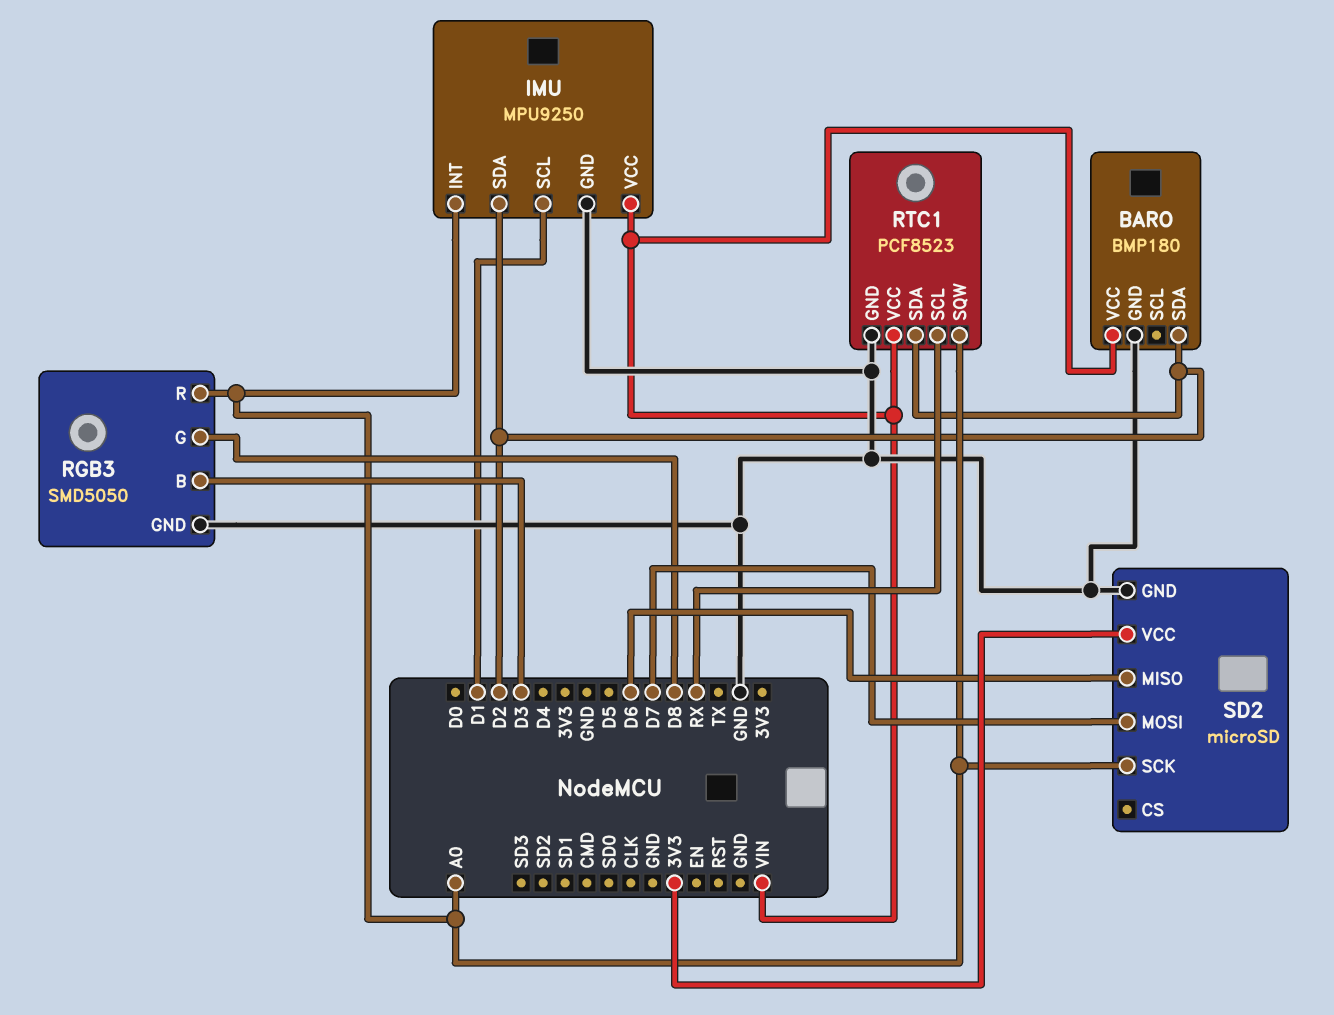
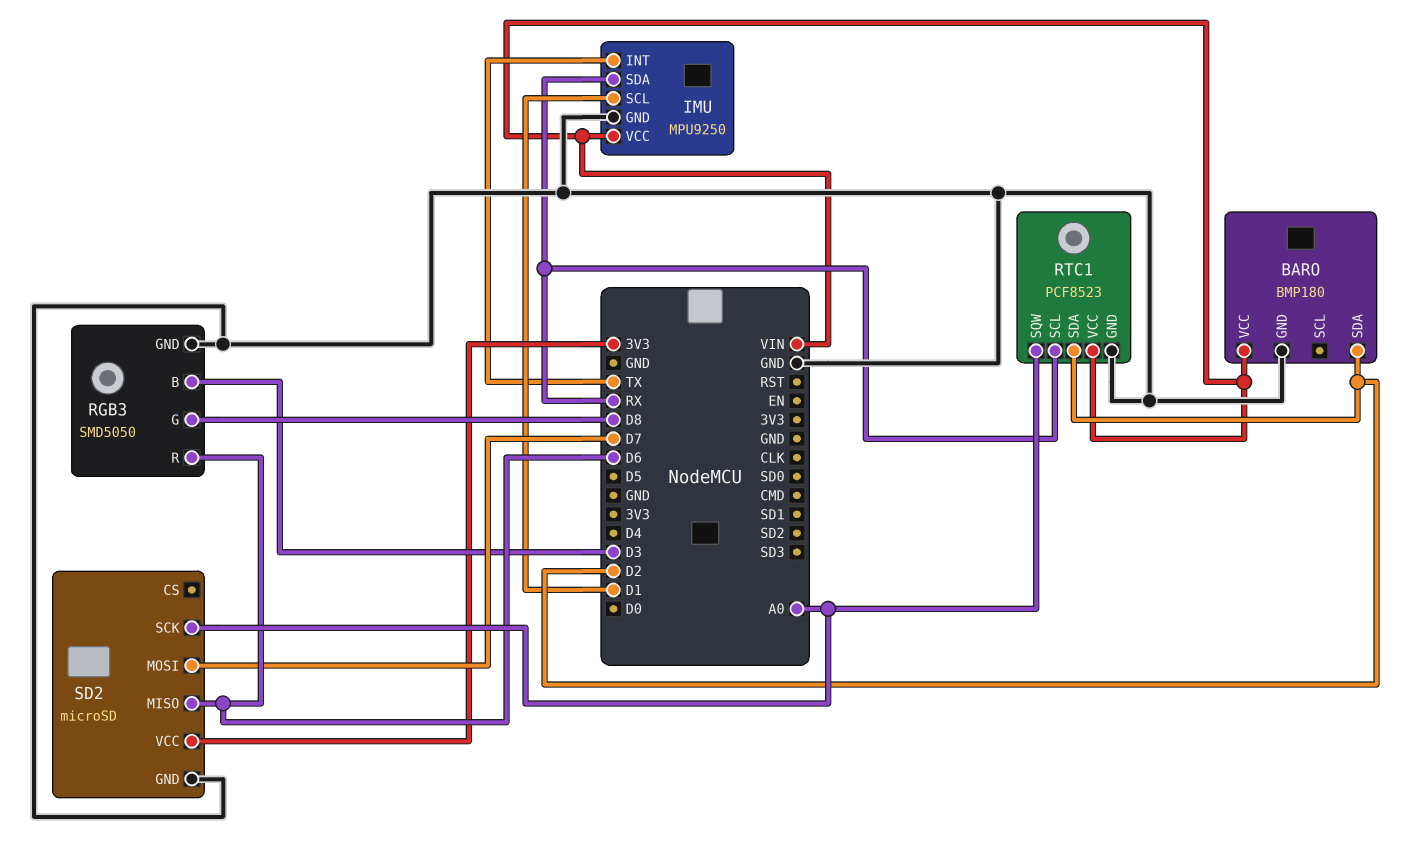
IMU pin INT: A0 -> TX
IMU pin SDA: D2 -> RX
RGB3 pin R: A0 -> D6

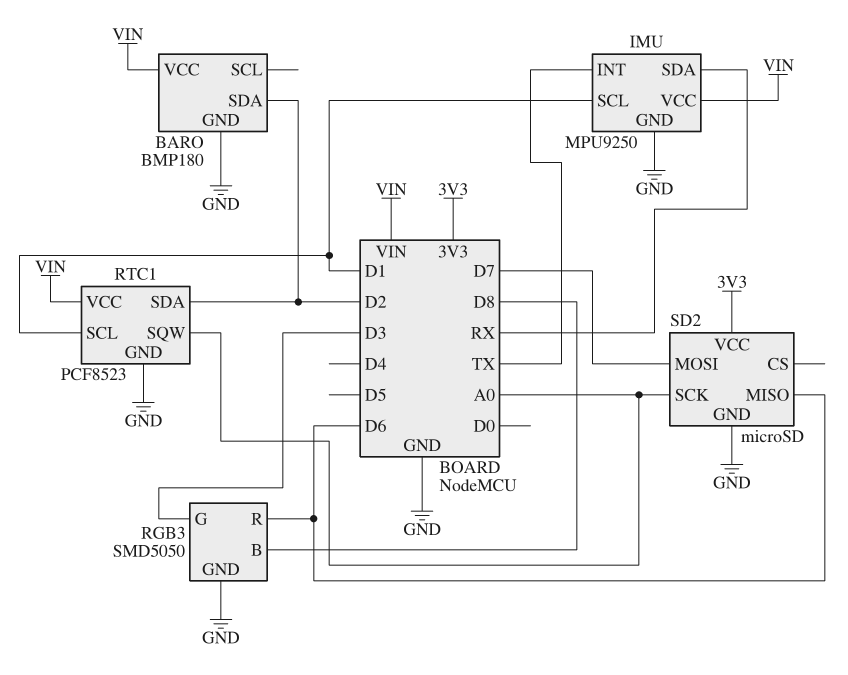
RGB3 pin B: D3 -> D8
RGB3 pin G: D8 -> D3
RTC1 pin SCL: RX -> D1

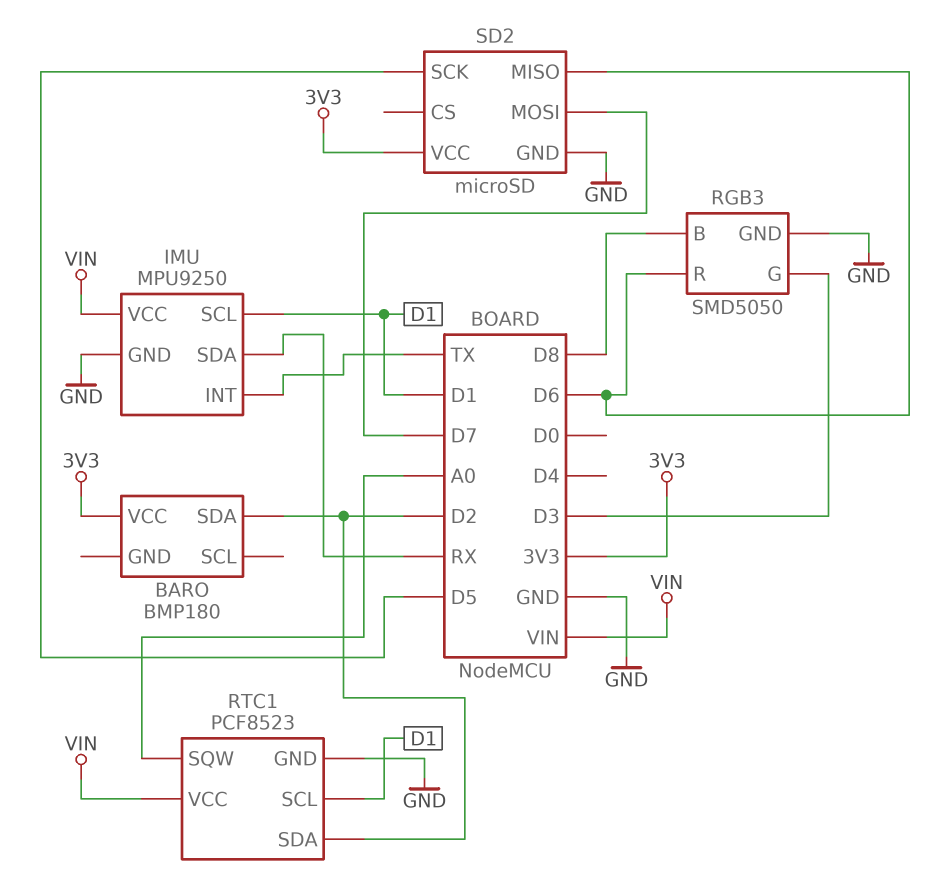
BARO pin GND: GND -> none
BARO pin VCC: VIN -> 3V3
SD2 pin SCK: A0 -> D5

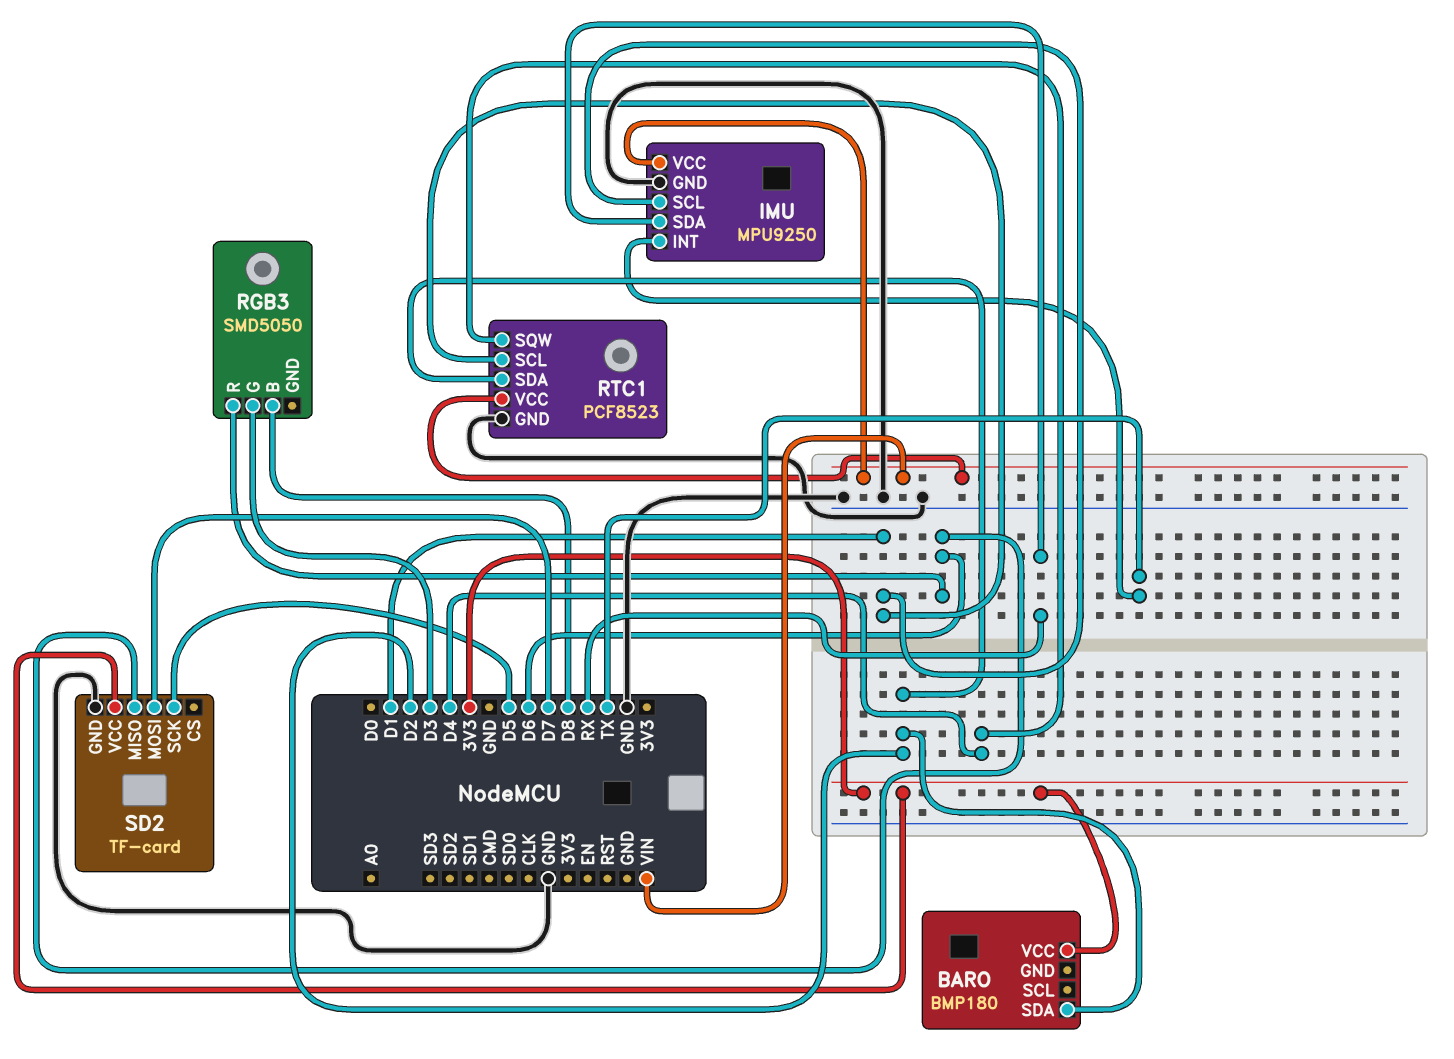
RGB3 pin GND: GND -> none
RTC1 pin SQW: A0 -> D4
SD2: microSD -> TF-card

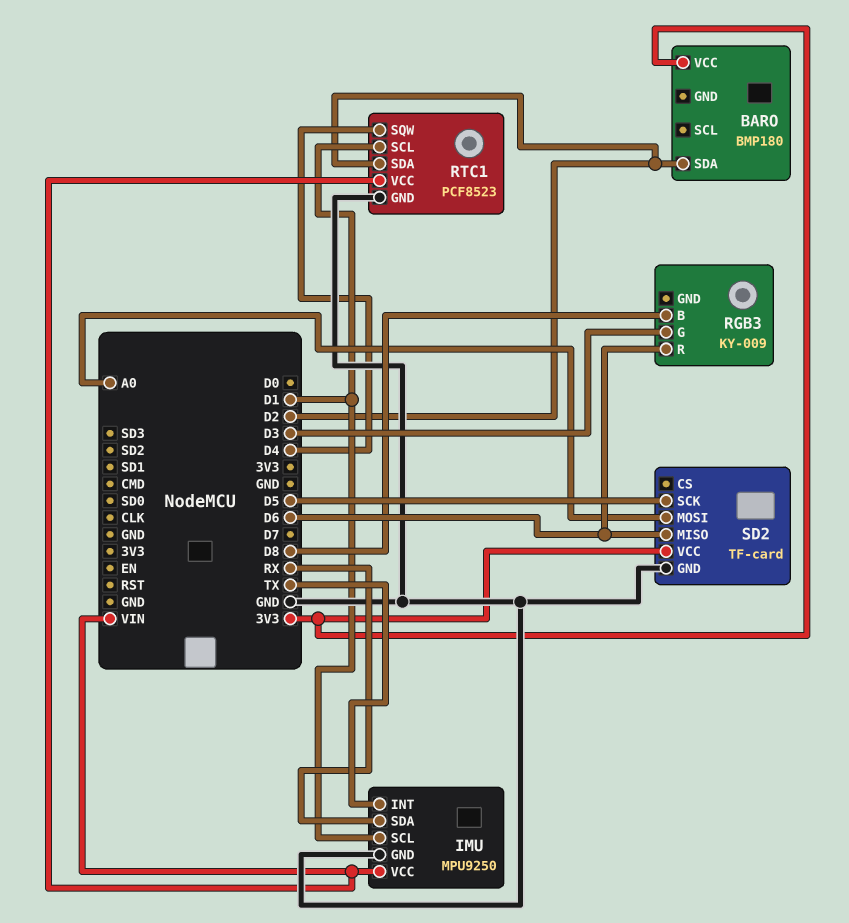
RGB3: SMD5050 -> KY-009
SD2 pin MOSI: D7 -> A0

